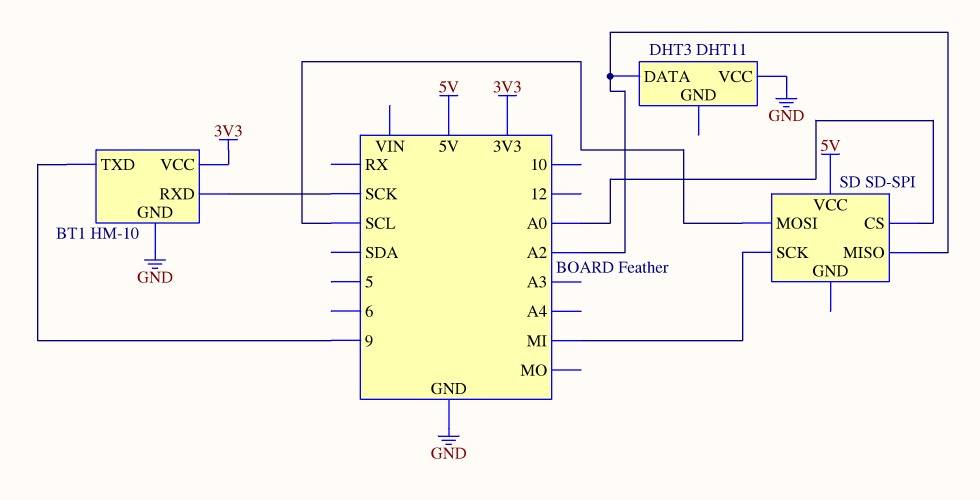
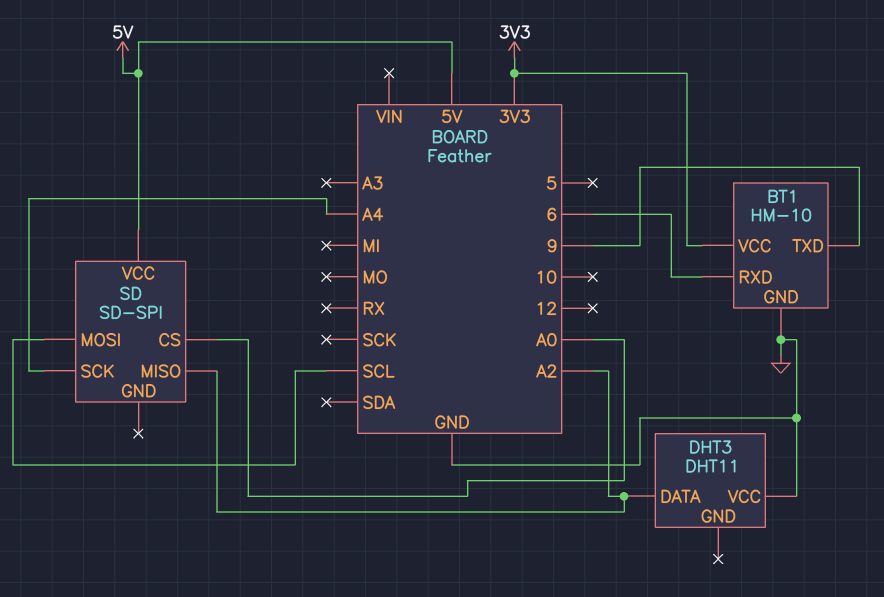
BT1 pin RXD: SCK -> 6
SD pin SCK: MI -> A4

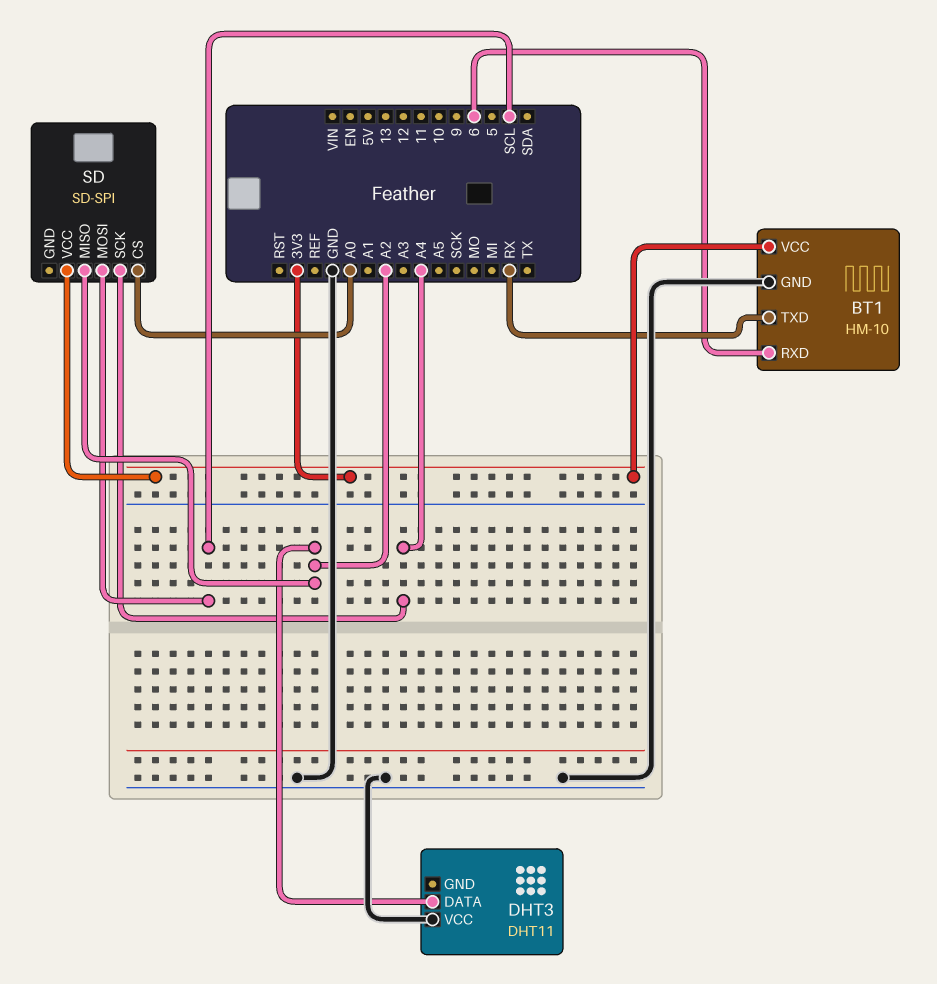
BT1 pin TXD: 9 -> RX
SD pin VCC: 5V -> 3V3

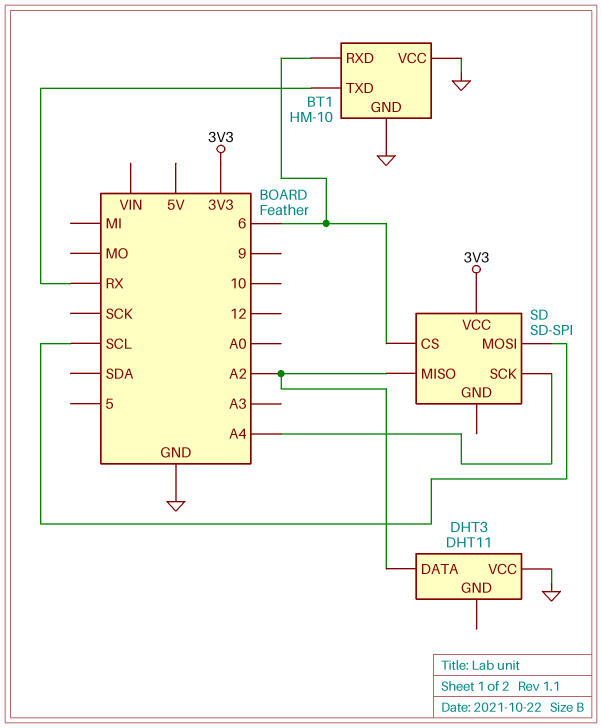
BT1 pin VCC: 3V3 -> GND
SD pin CS: A0 -> 6

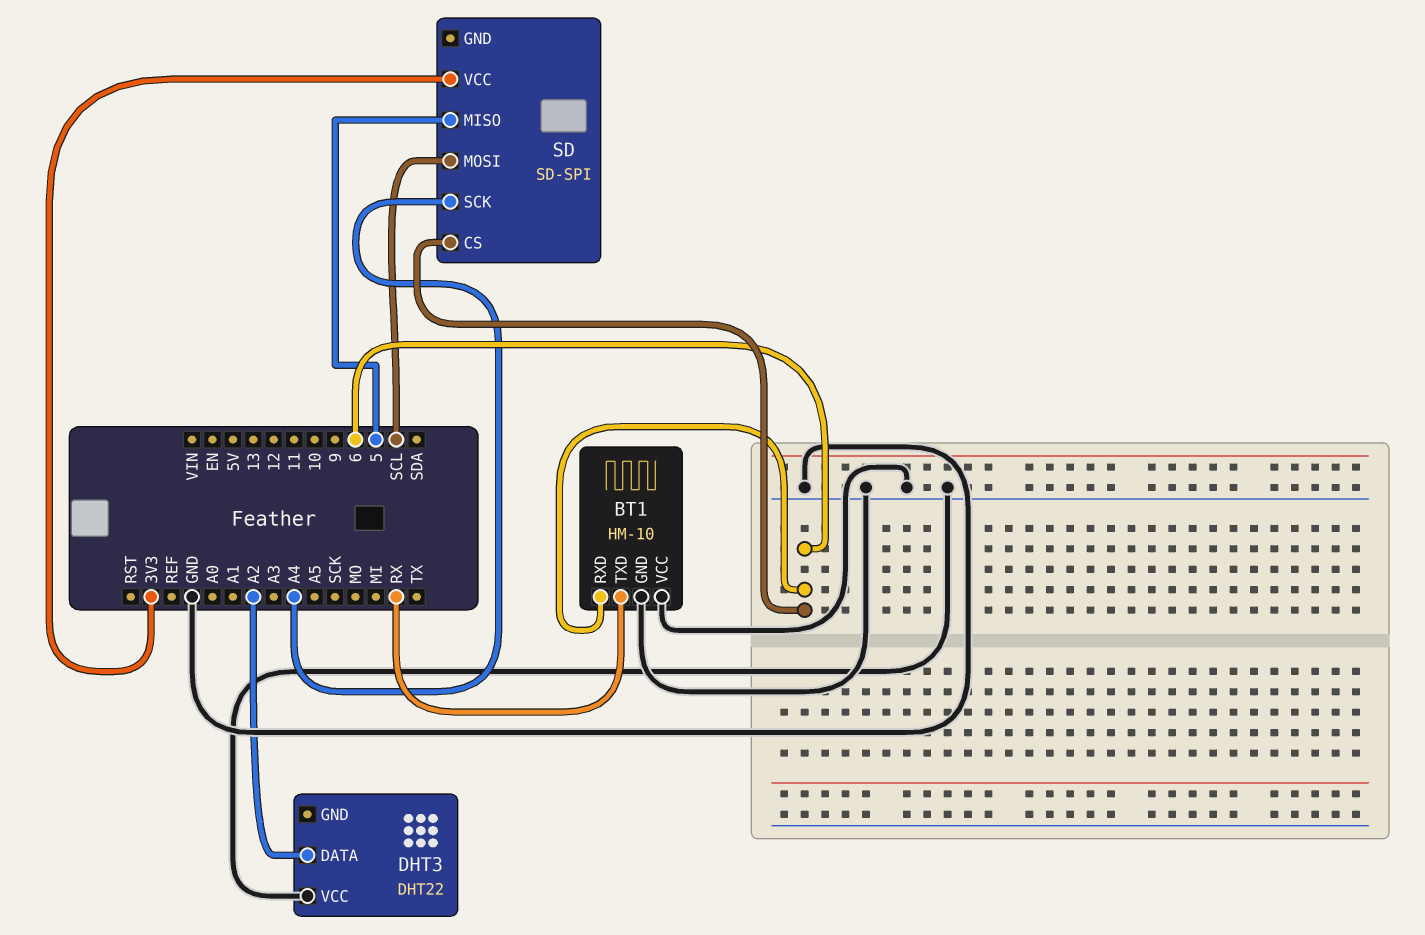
DHT3: DHT11 -> DHT22
SD pin MISO: A2 -> 5

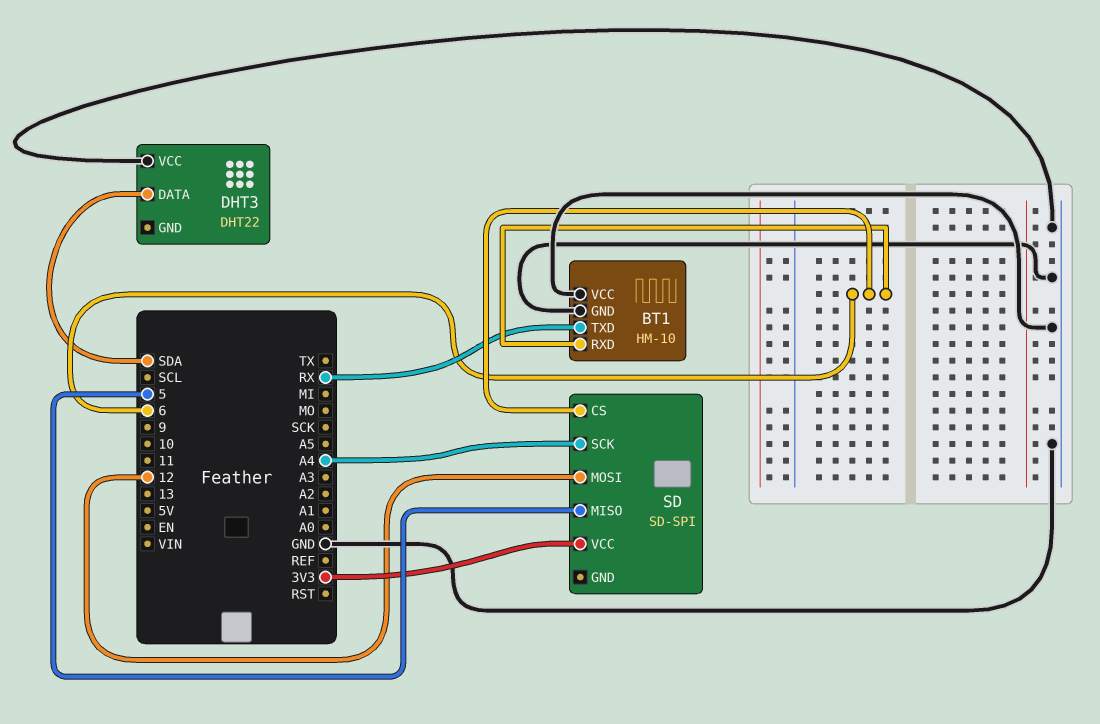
DHT3 pin DATA: A2 -> SDA
SD pin MOSI: SCL -> 12

